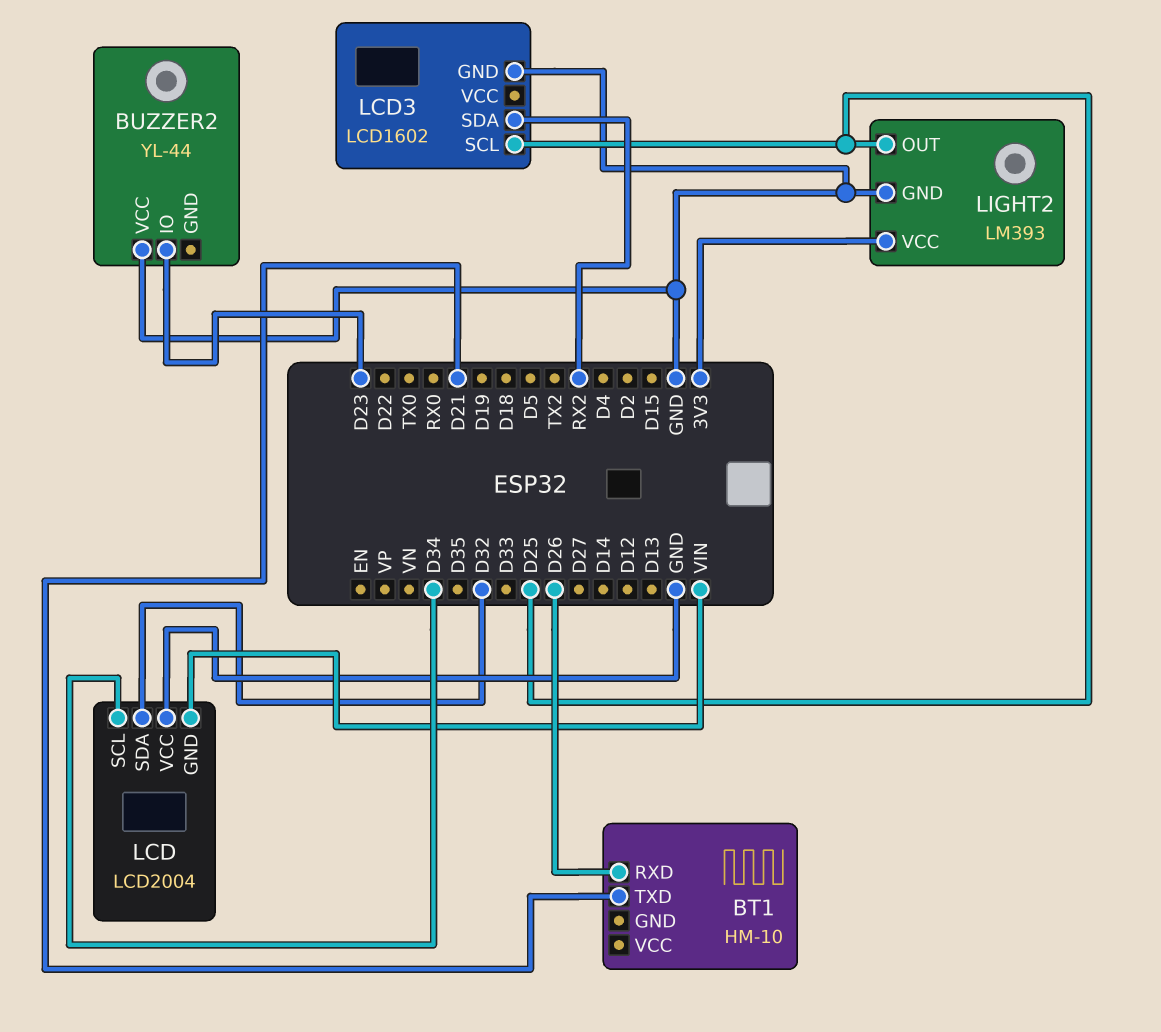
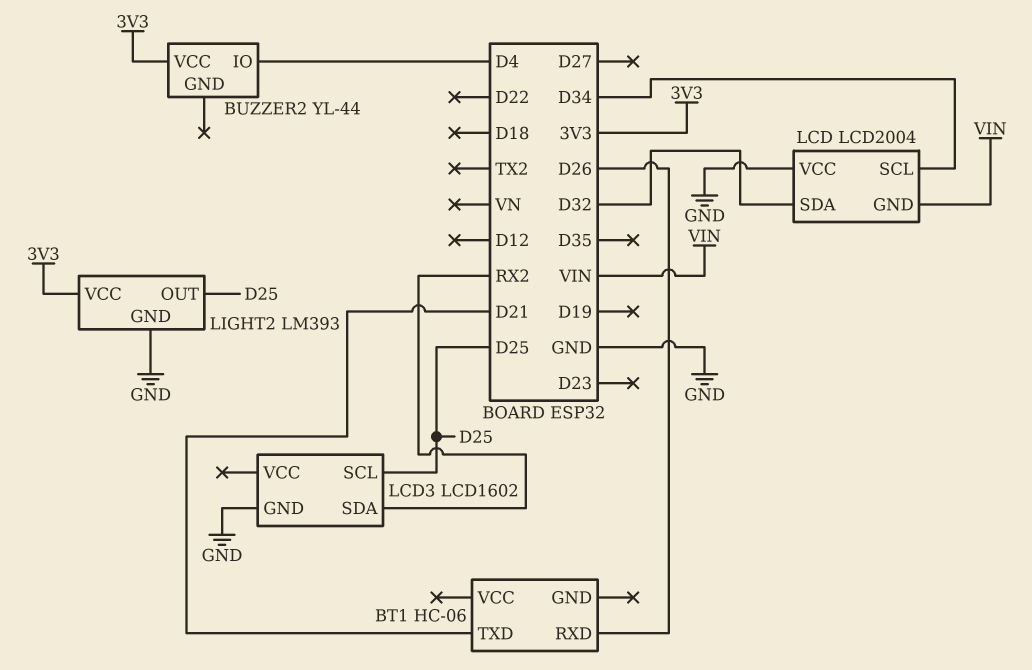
BT1: HM-10 -> HC-06
BUZZER2 pin IO: D23 -> D4
BUZZER2 pin VCC: GND -> 3V3

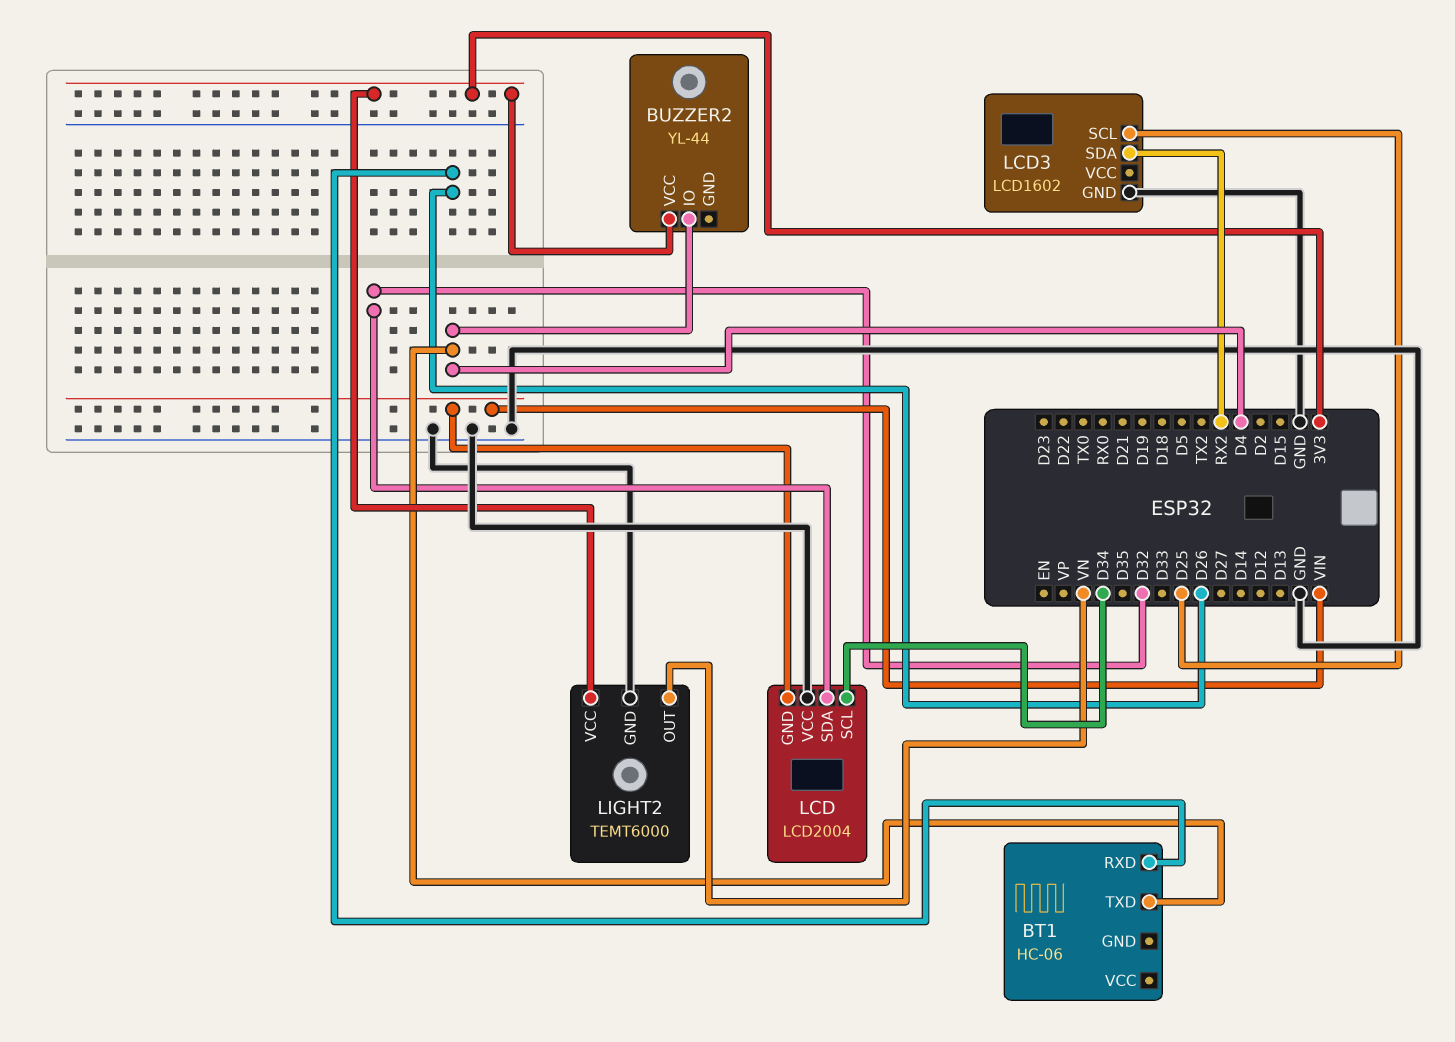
BT1 pin TXD: D21 -> D4
LIGHT2: LM393 -> TEMT6000
LIGHT2 pin OUT: D25 -> VN

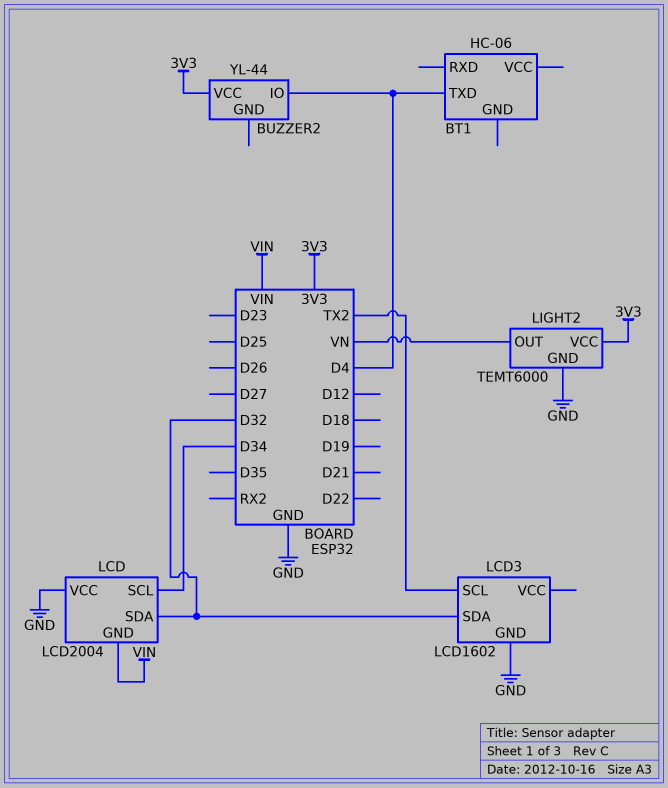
BT1 pin RXD: D26 -> none
LCD3 pin SCL: D25 -> TX2
LCD3 pin SDA: RX2 -> D32

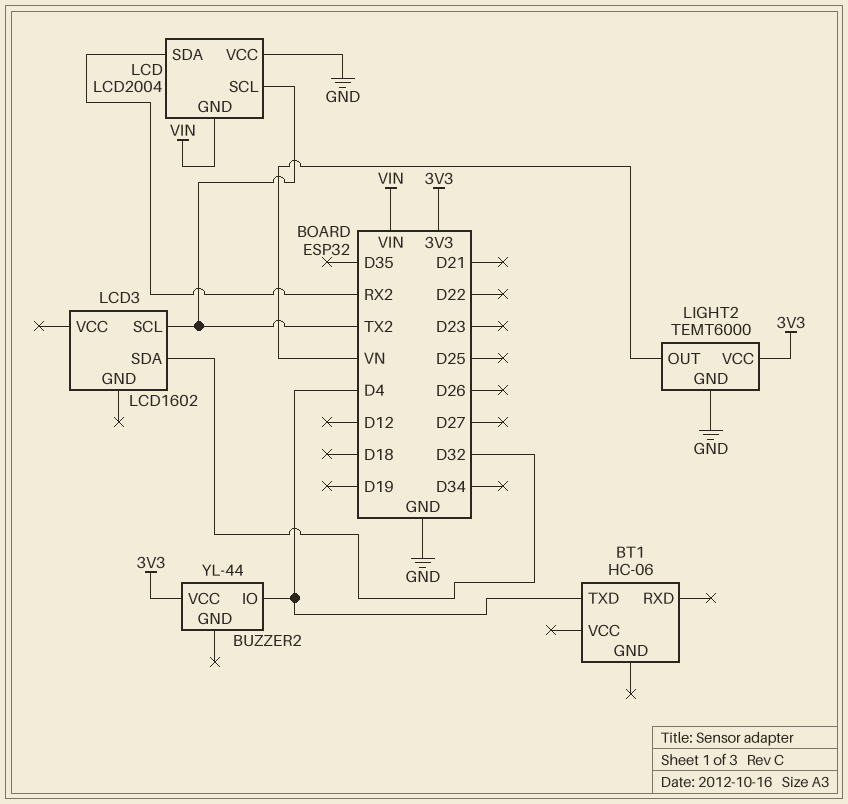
LCD pin SCL: D34 -> TX2
LCD pin SDA: D32 -> RX2
LCD3 pin GND: GND -> none

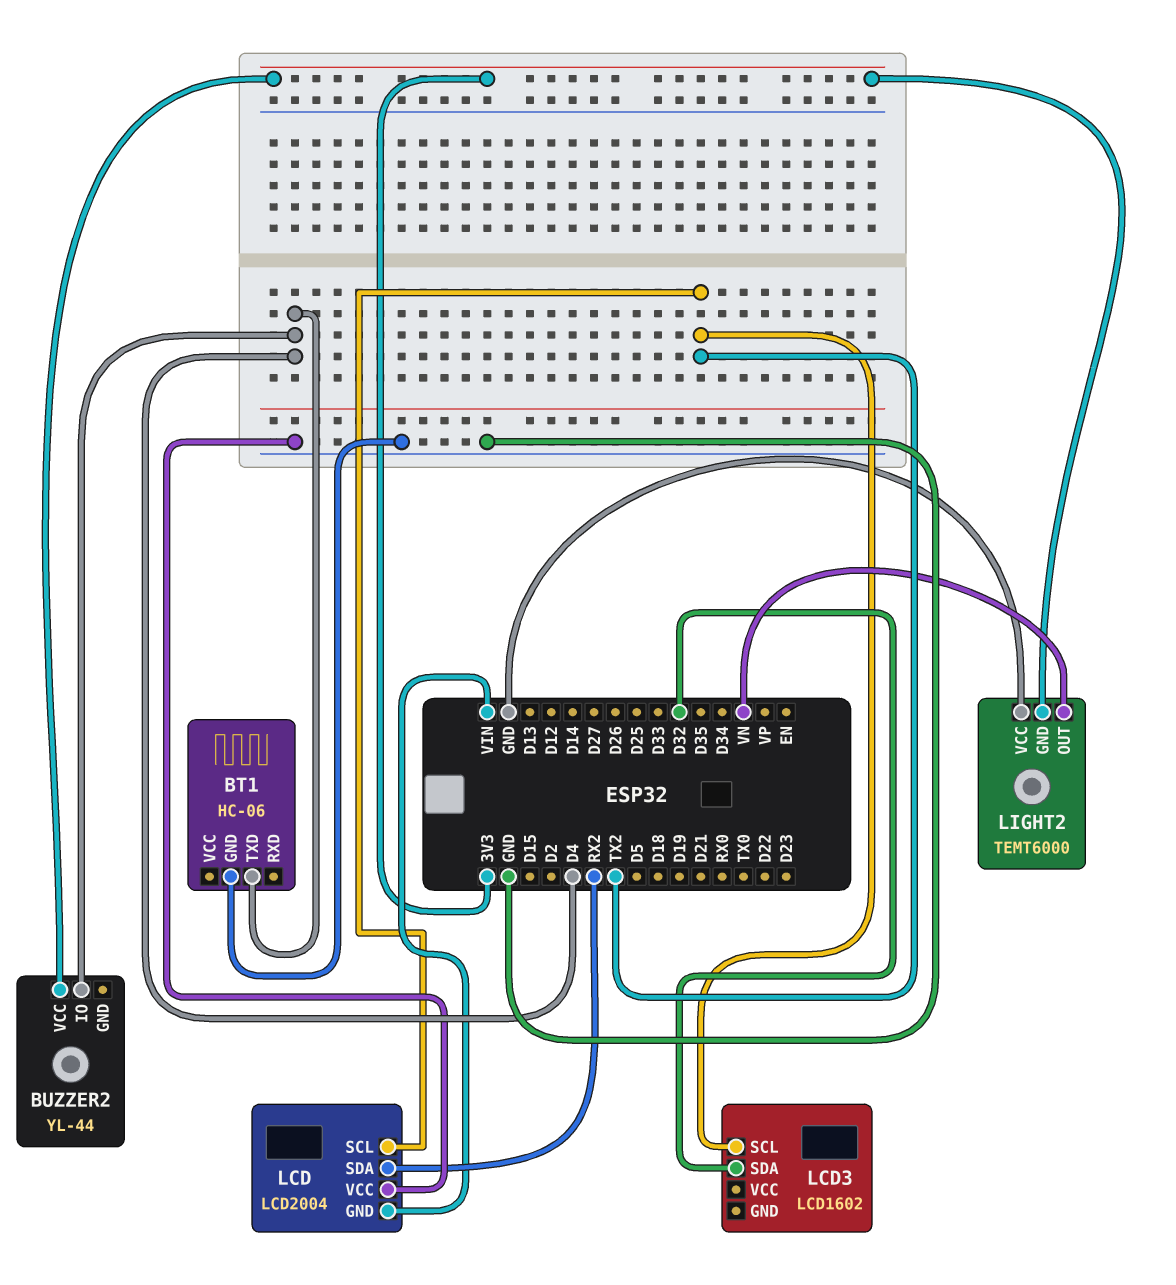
BT1 pin GND: none -> GND
LIGHT2 pin GND: GND -> 3V3
LIGHT2 pin VCC: 3V3 -> GND

